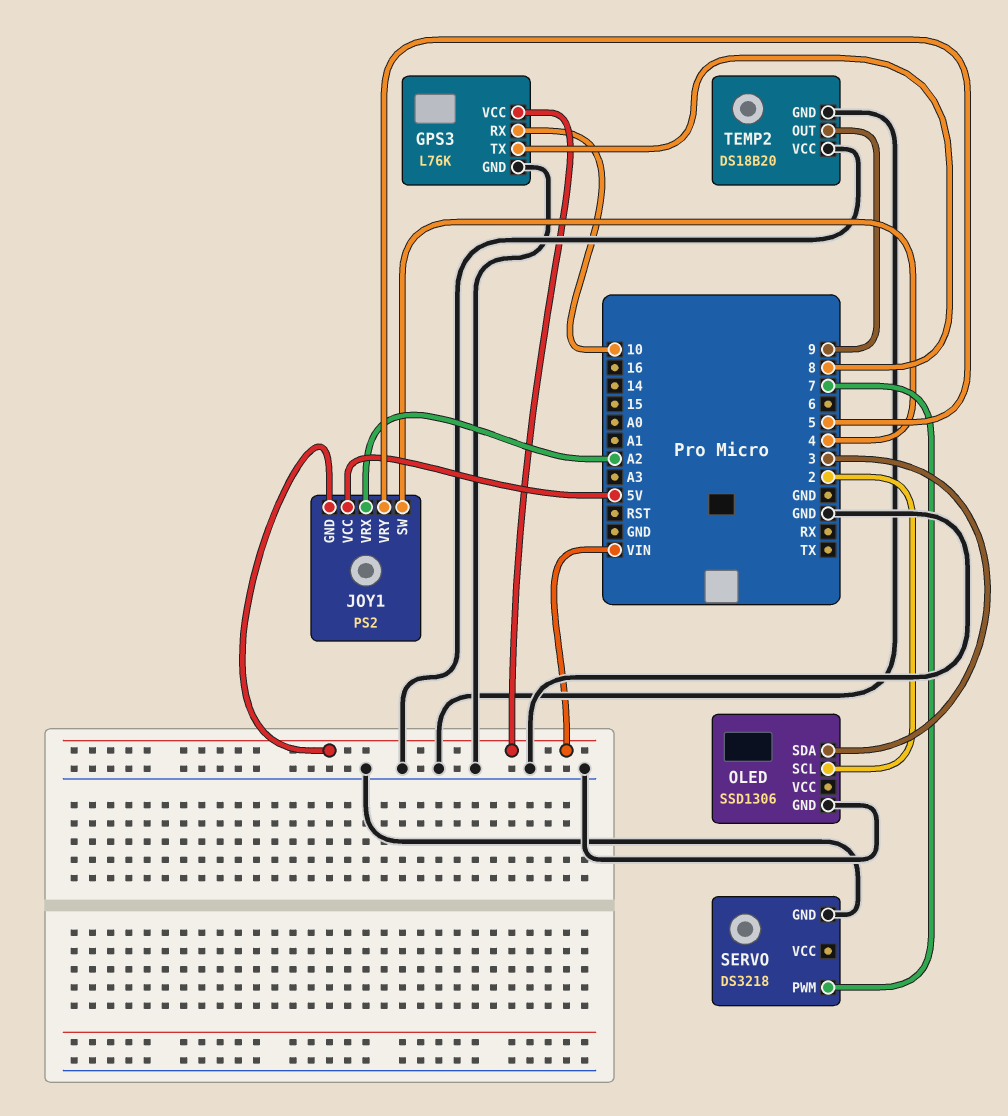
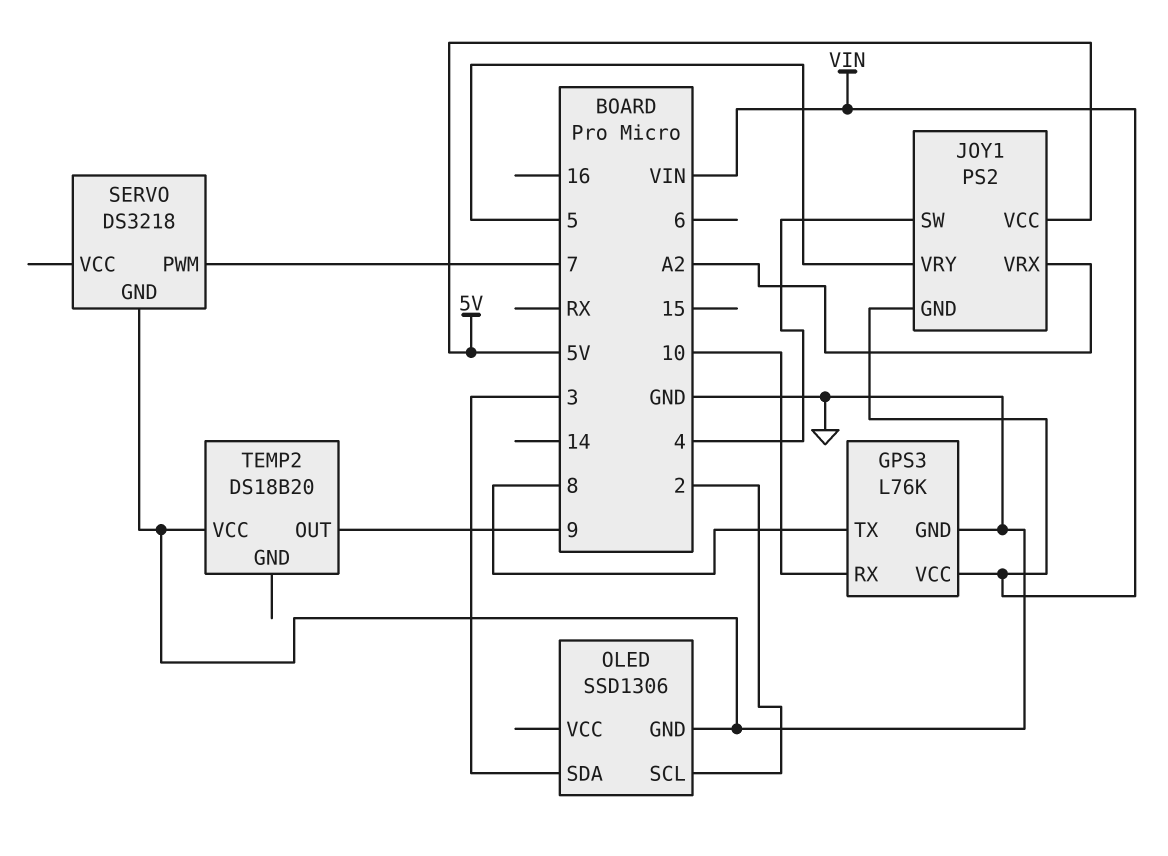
TEMP2 pin GND: GND -> none

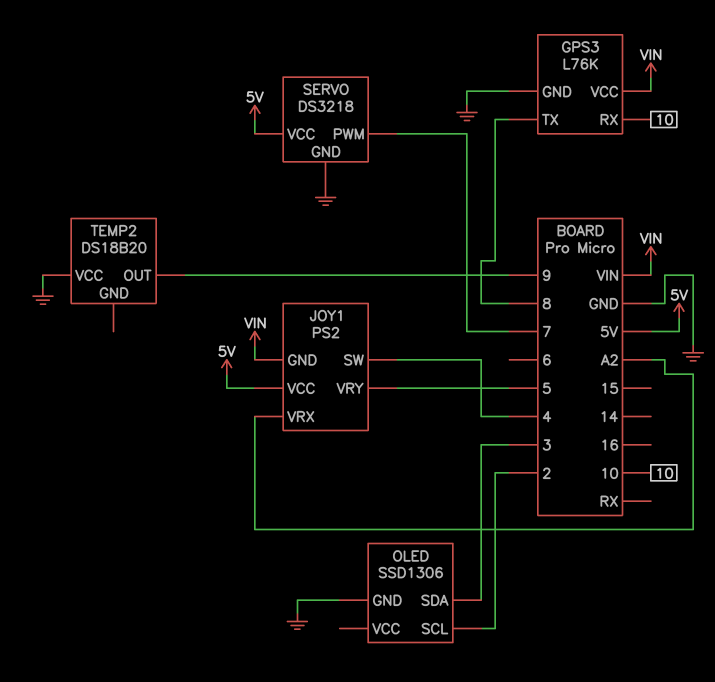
SERVO pin VCC: none -> 5V

